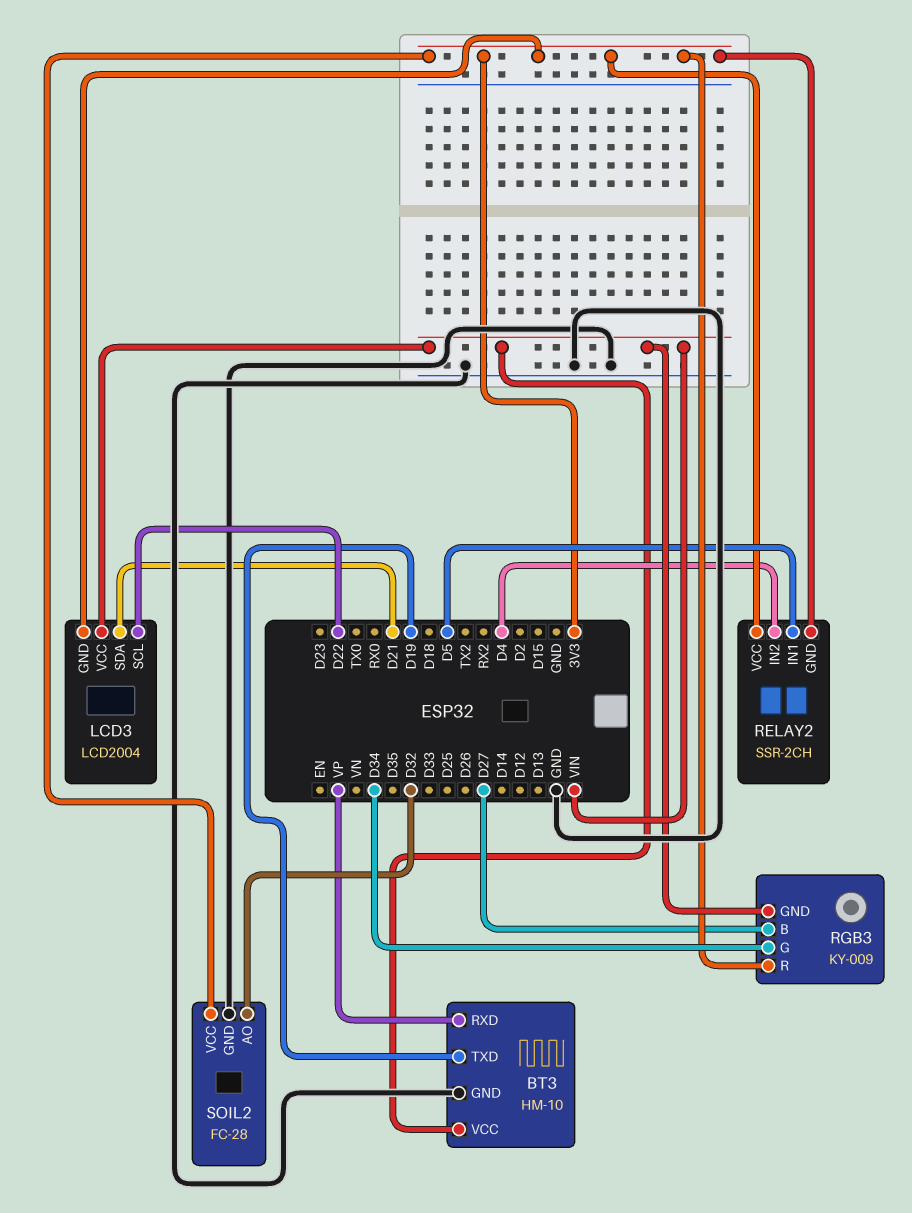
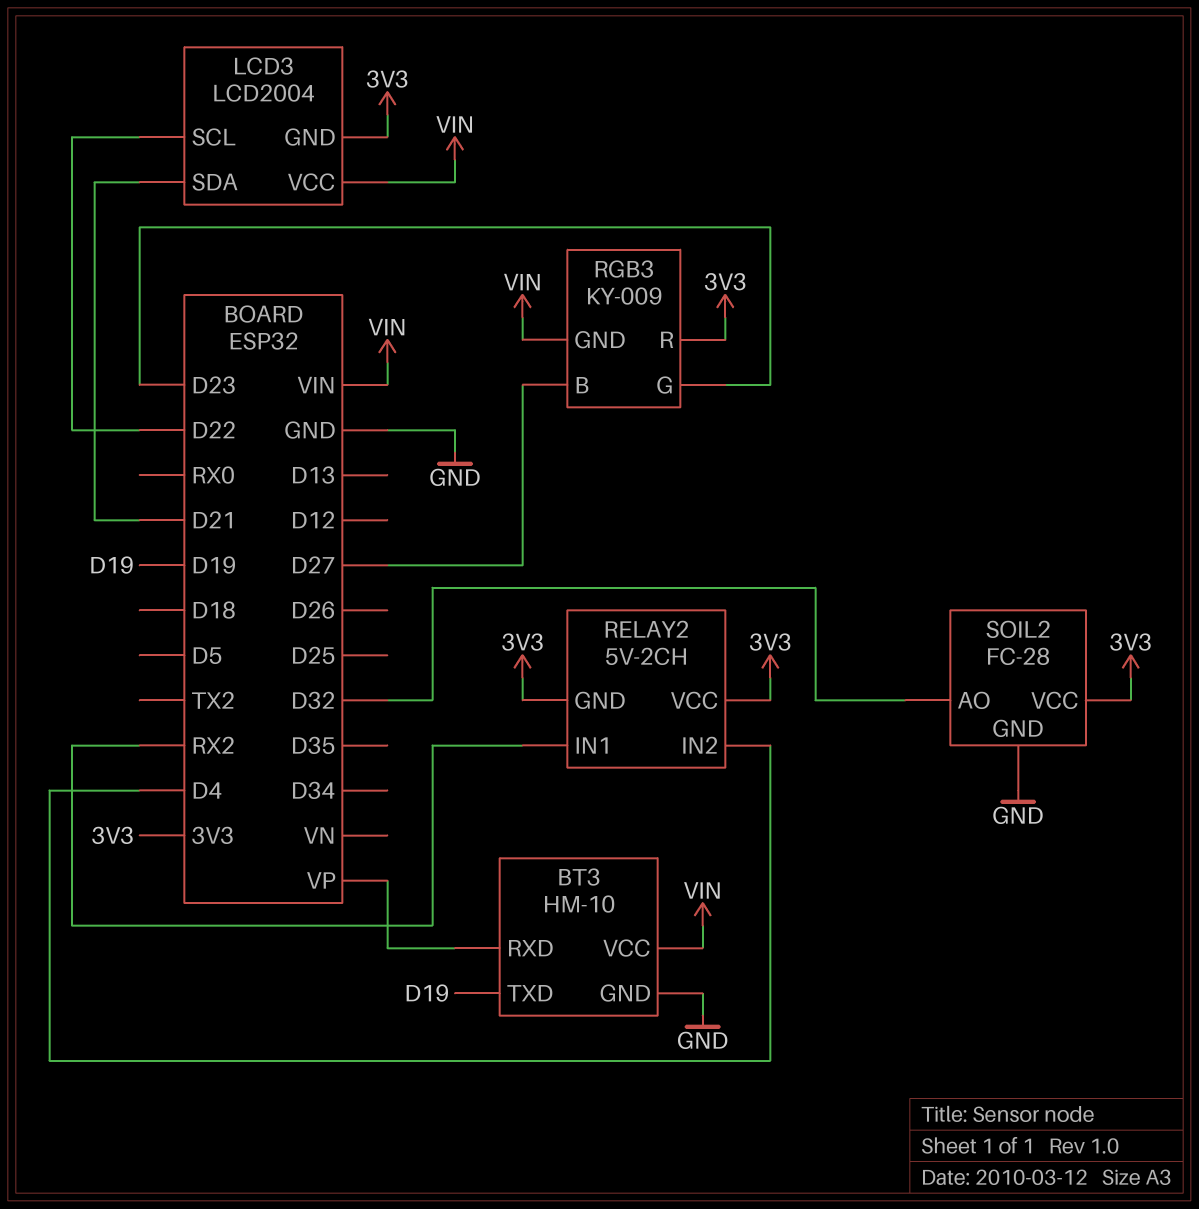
RELAY2: SSR-2CH -> 5V-2CH
RELAY2 pin IN1: D5 -> RX2
RGB3 pin G: D34 -> D23

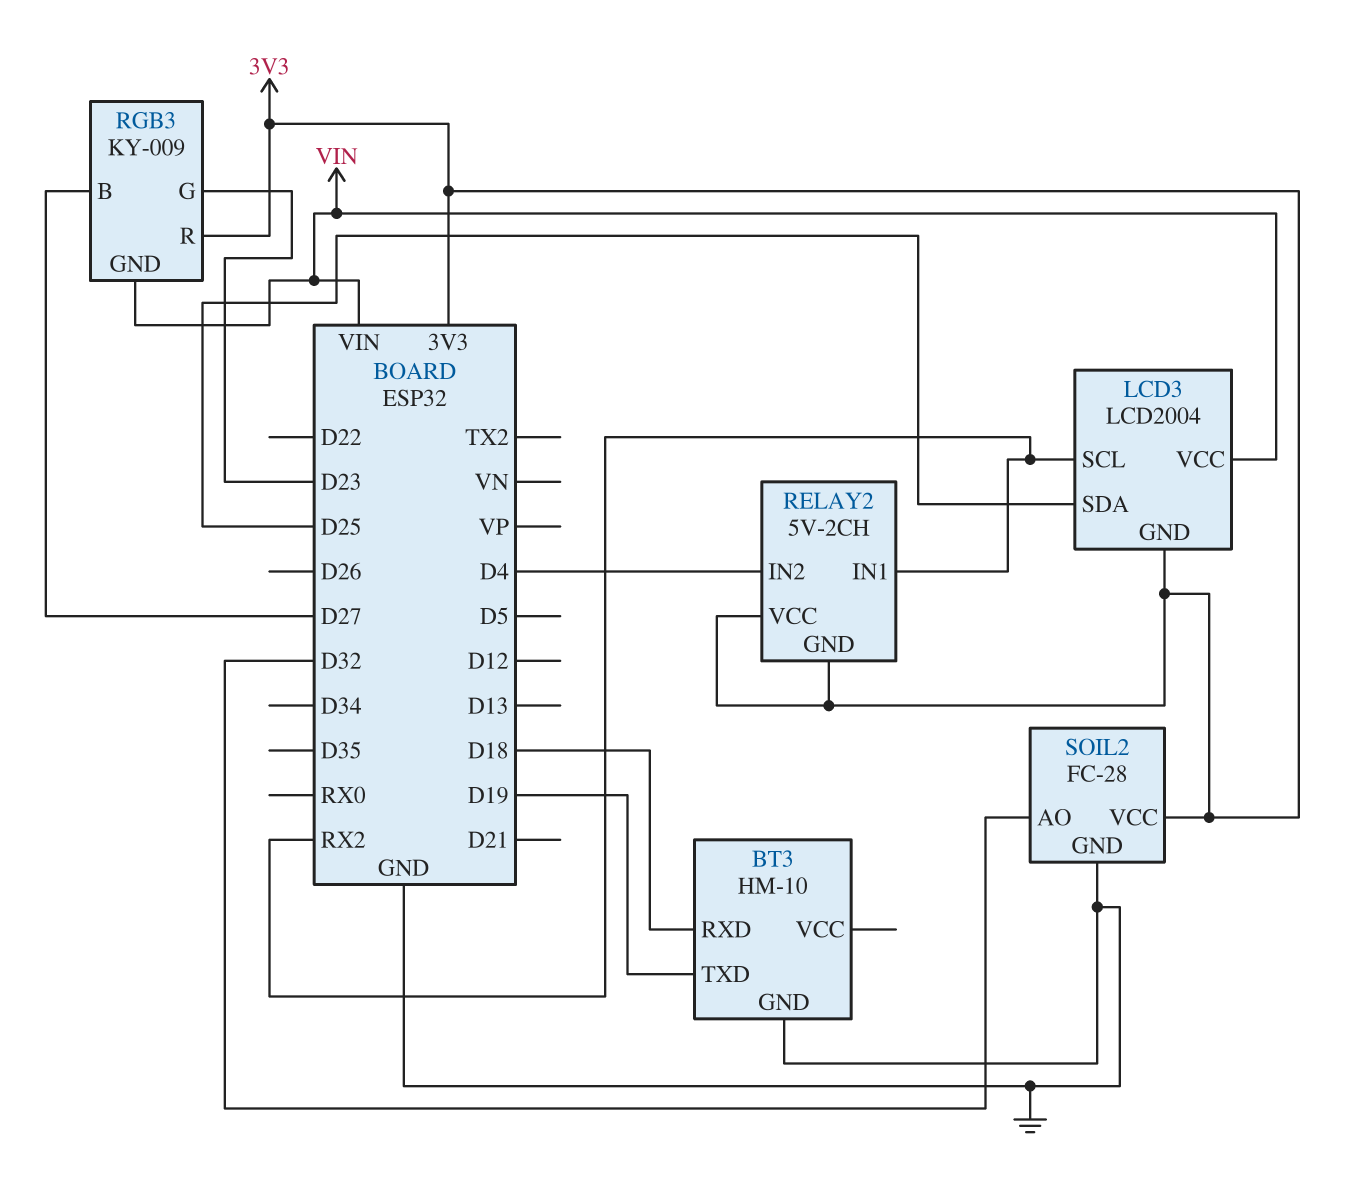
BT3 pin RXD: VP -> D18
BT3 pin VCC: VIN -> none
LCD3 pin SCL: D22 -> RX2
LCD3 pin SDA: D21 -> D25

